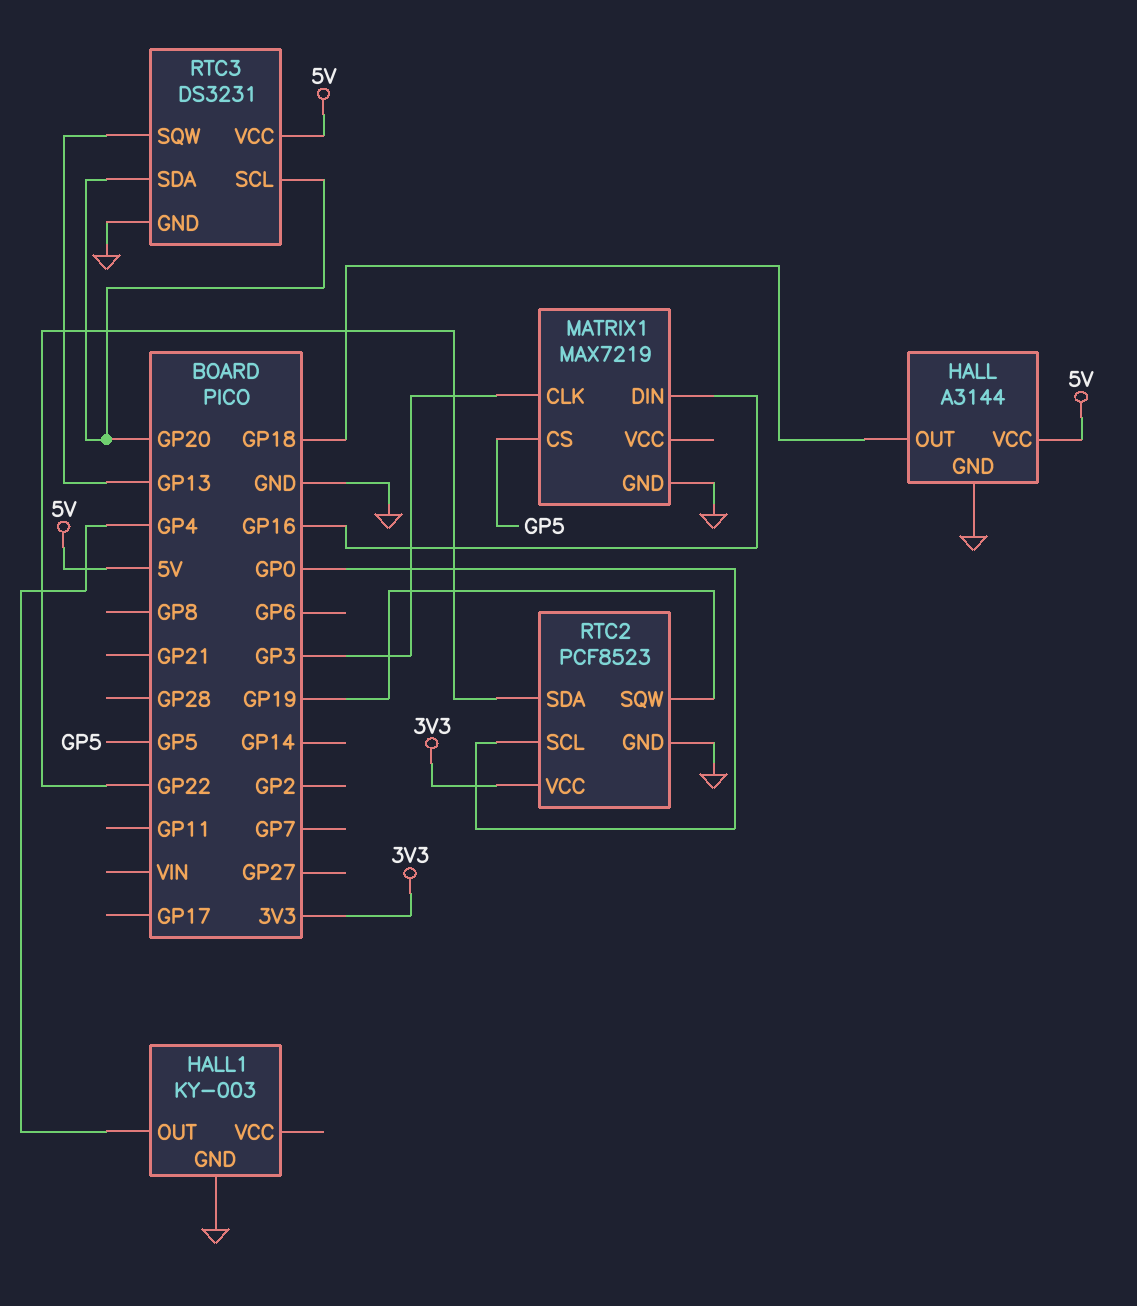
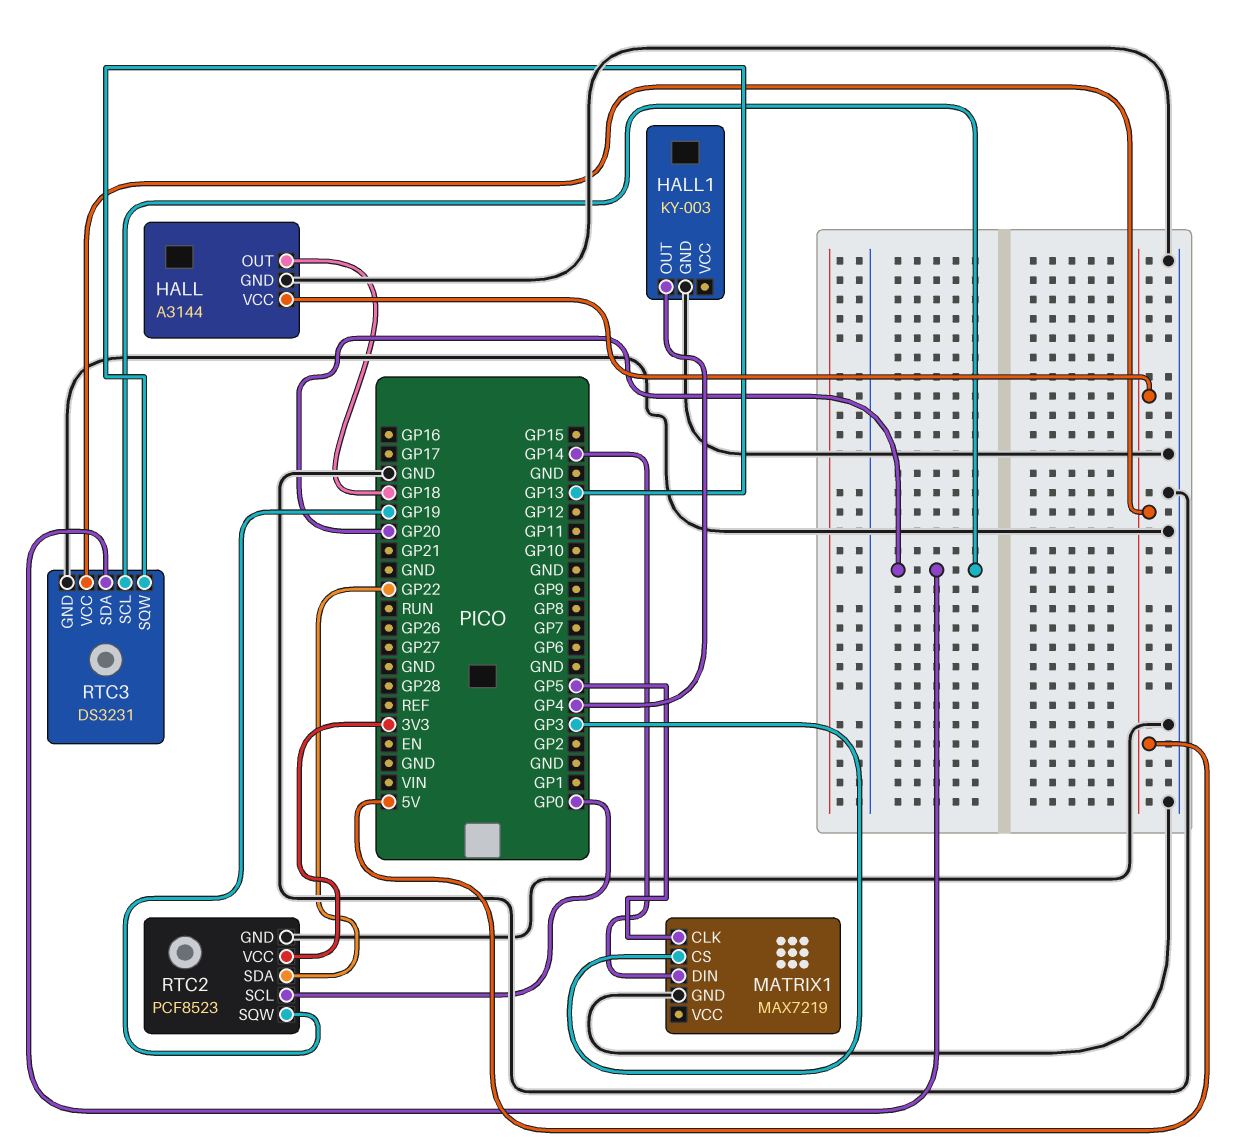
MATRIX1 pin CLK: GP3 -> GP5
MATRIX1 pin CS: GP5 -> GP3
MATRIX1 pin DIN: GP16 -> GP14

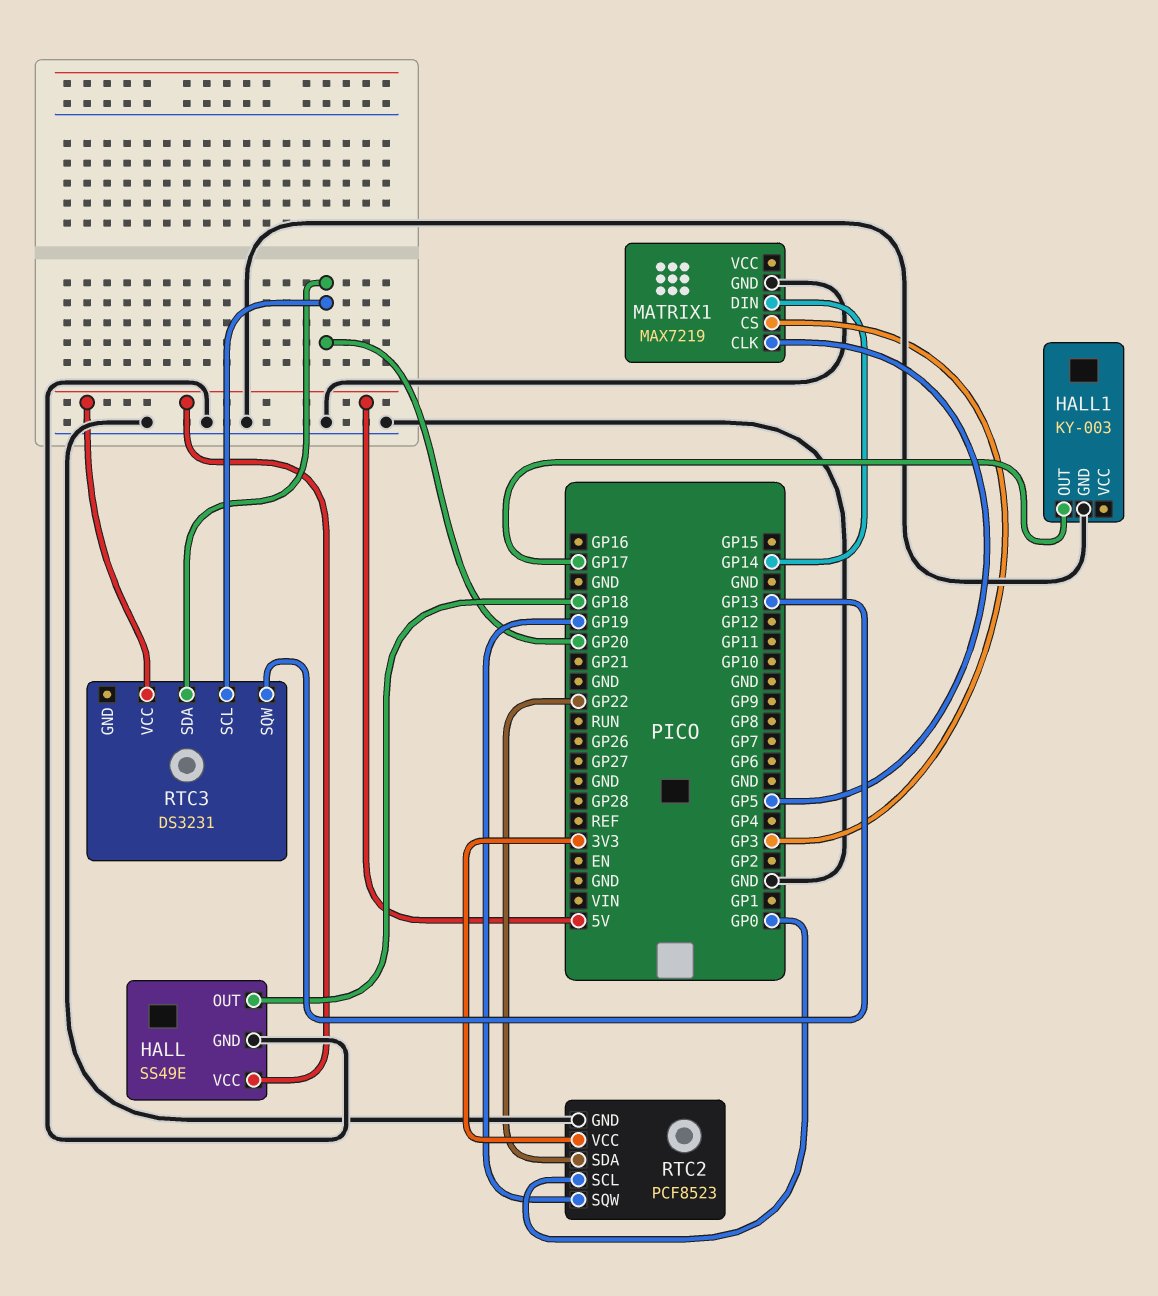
HALL: A3144 -> SS49E
HALL1 pin OUT: GP4 -> GP17
RTC3 pin GND: GND -> none

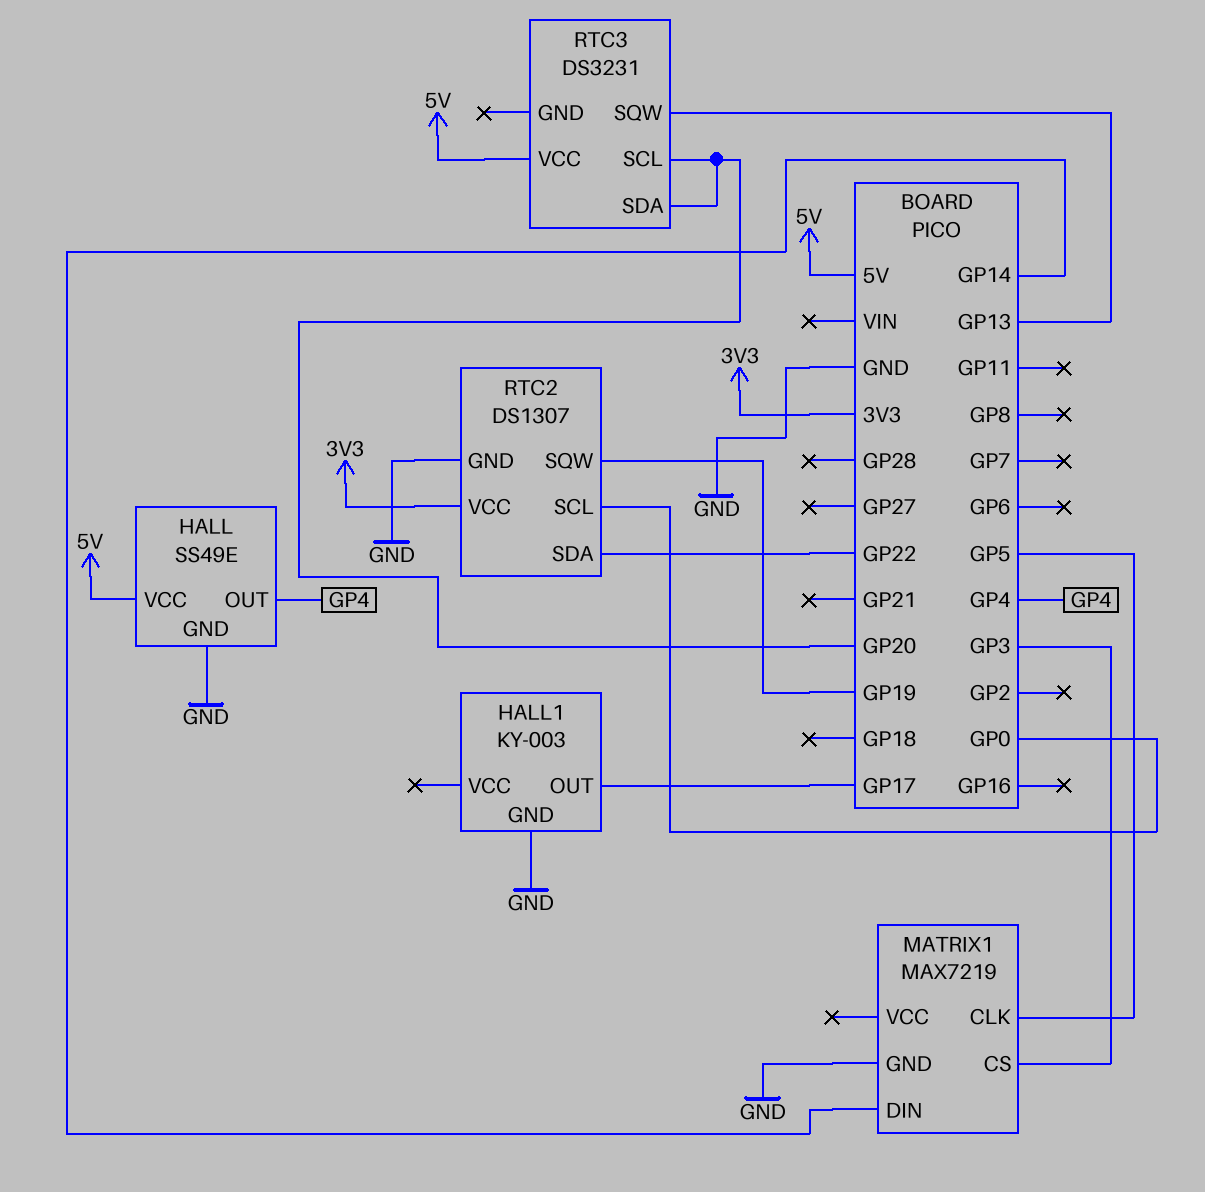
HALL pin OUT: GP18 -> GP4
RTC2: PCF8523 -> DS1307

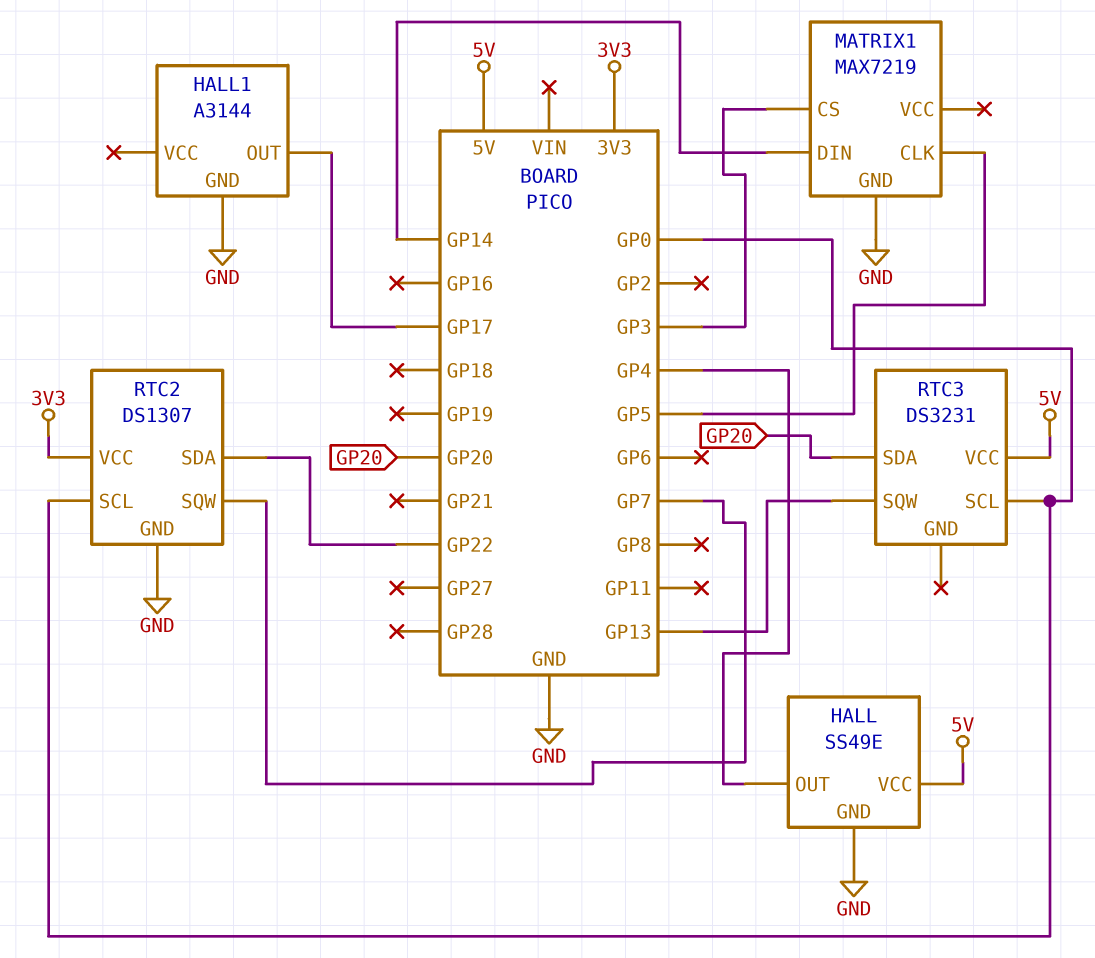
HALL1: KY-003 -> A3144
RTC2 pin SQW: GP19 -> GP7
RTC3 pin SCL: GP20 -> GP0

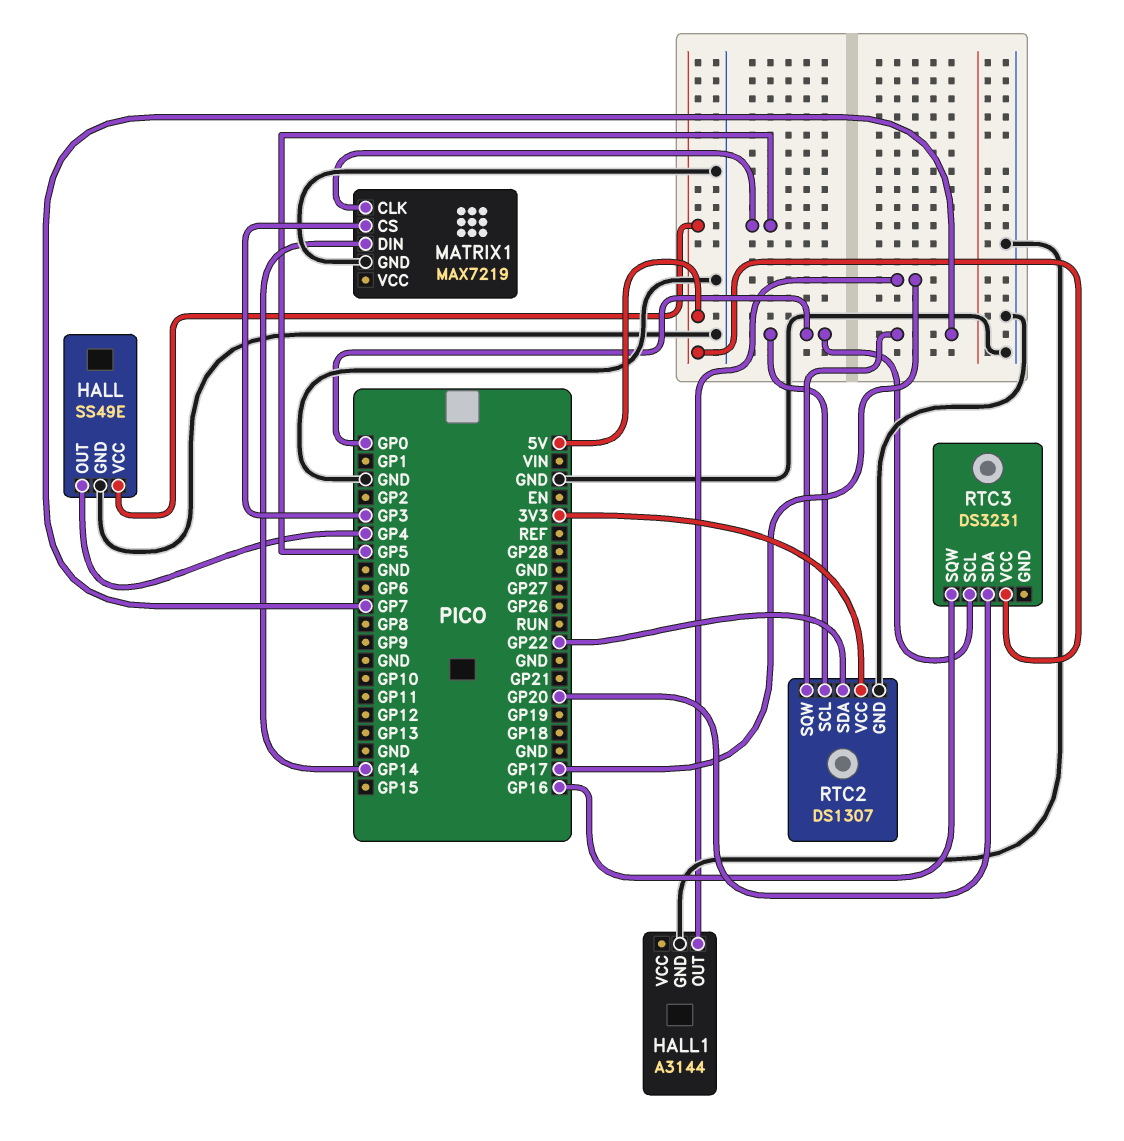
RTC3 pin SQW: GP13 -> GP16

